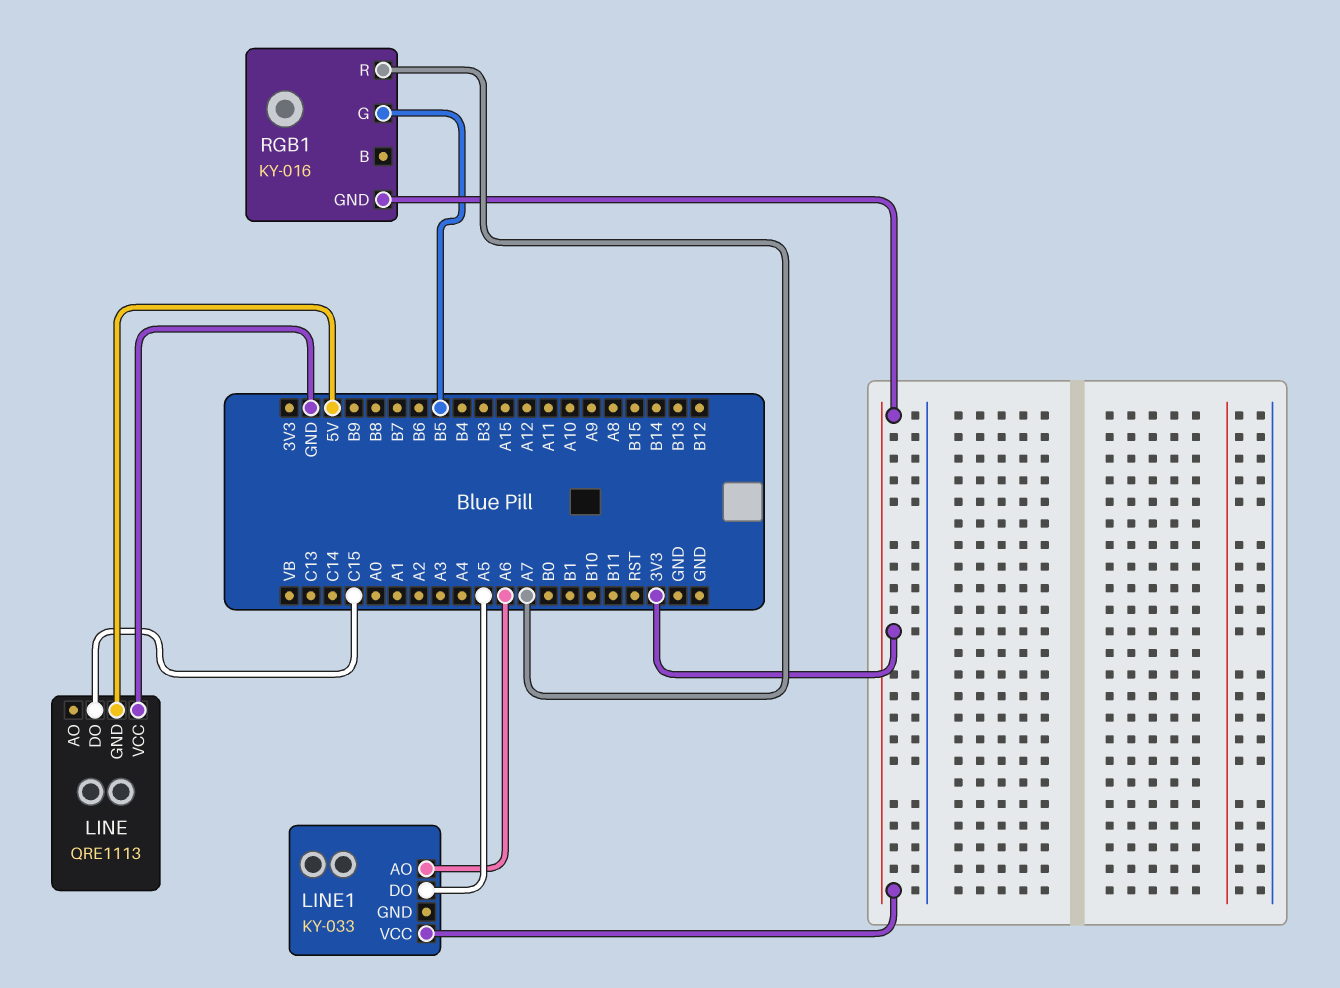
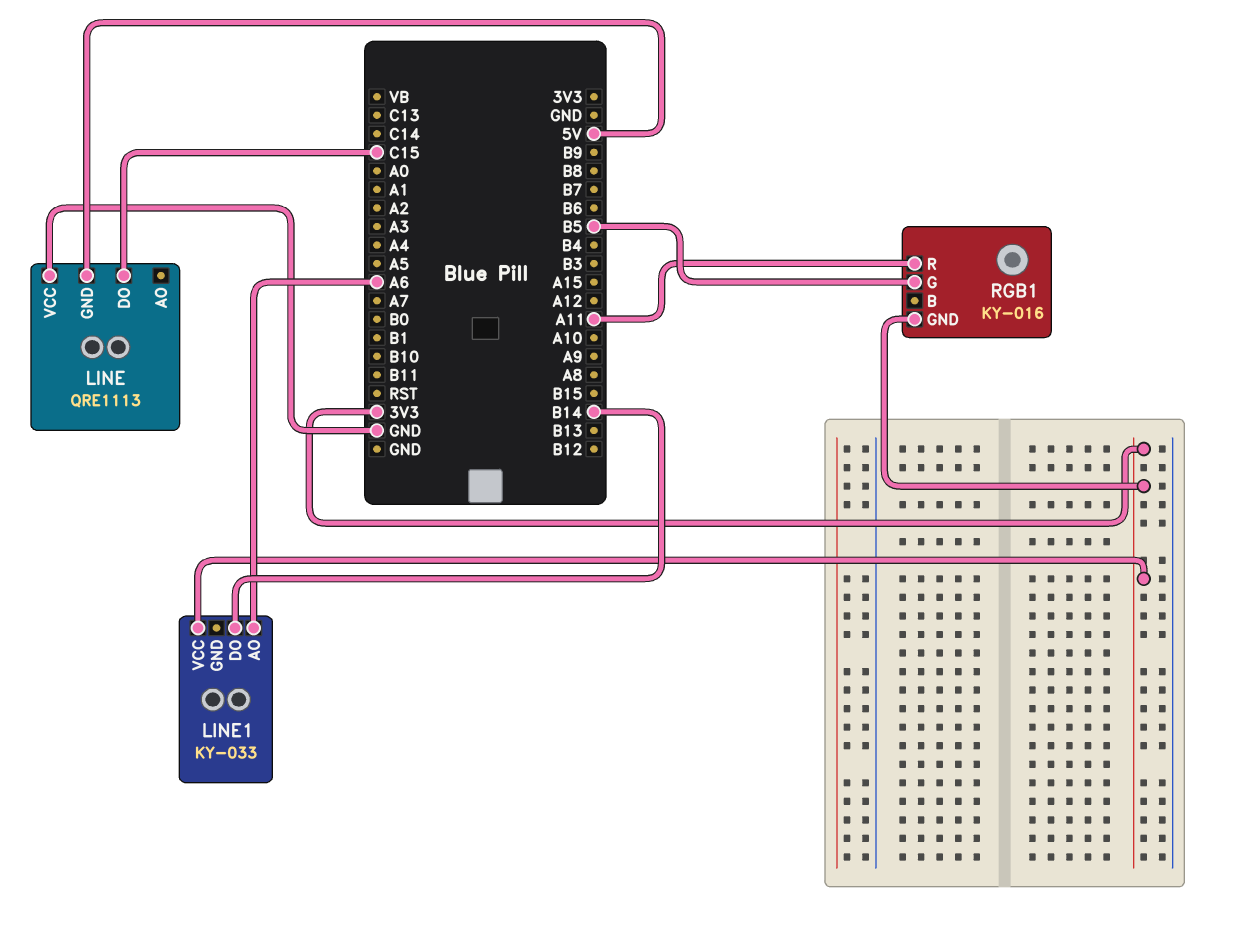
LINE1 pin DO: A5 -> B14
RGB1 pin R: A7 -> A11

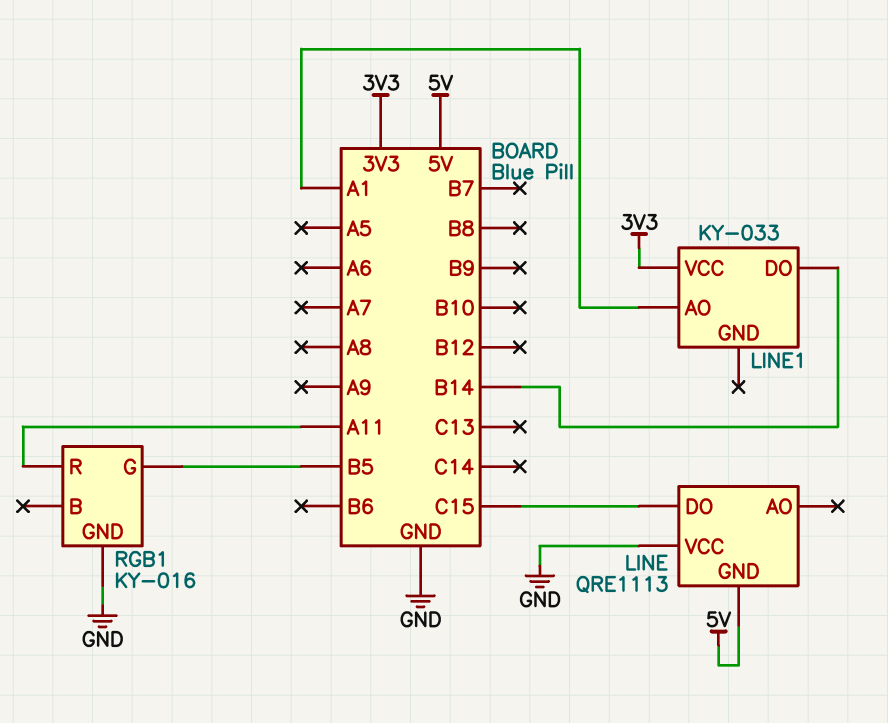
LINE1 pin AO: A6 -> A1
RGB1 pin GND: 3V3 -> GND

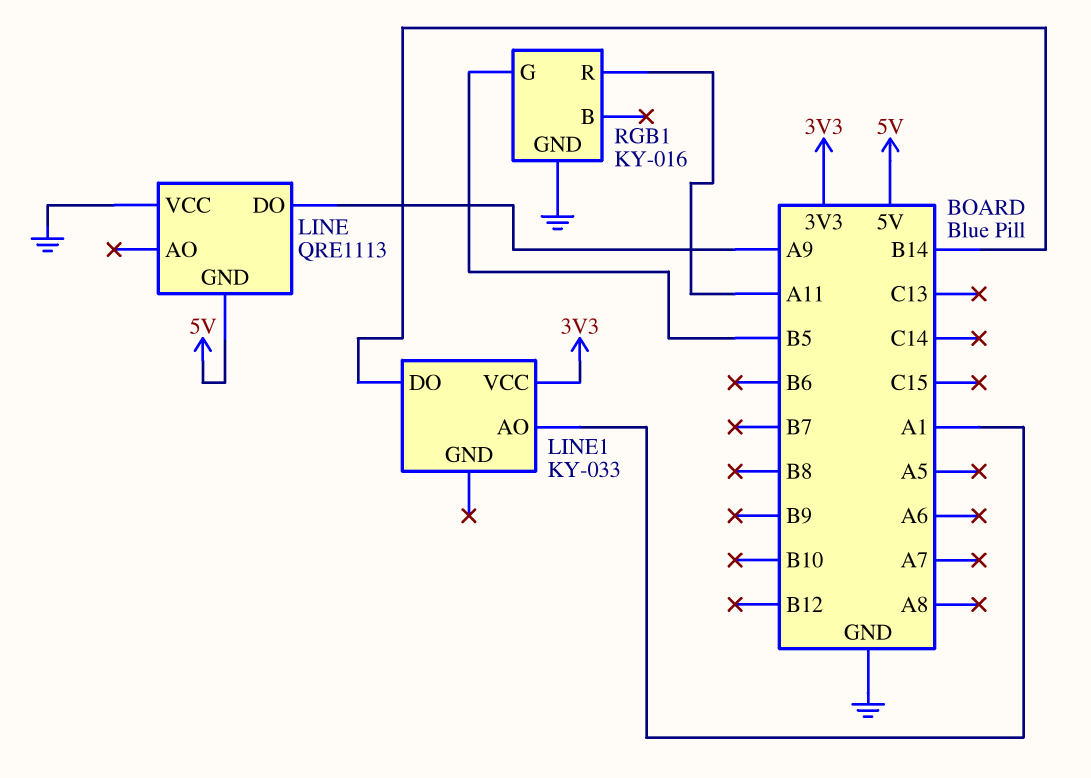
LINE pin DO: C15 -> A9

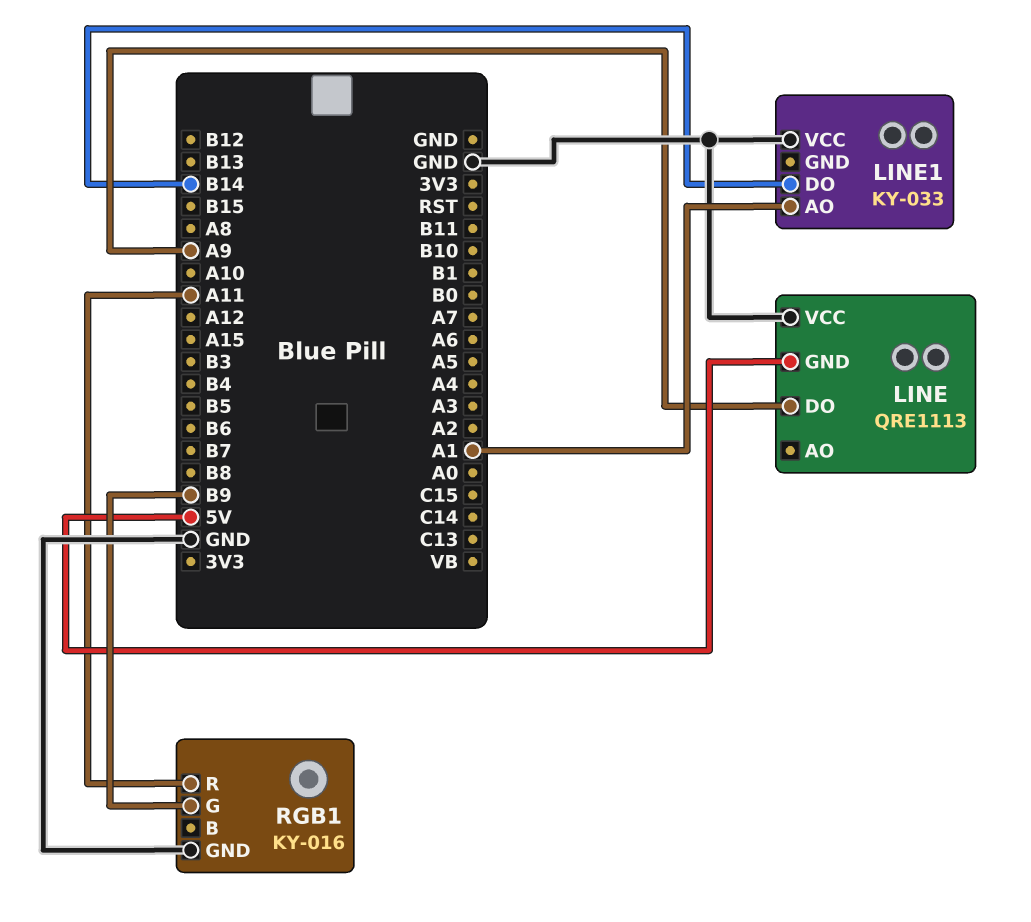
LINE1 pin VCC: 3V3 -> GND
RGB1 pin G: B5 -> B9

